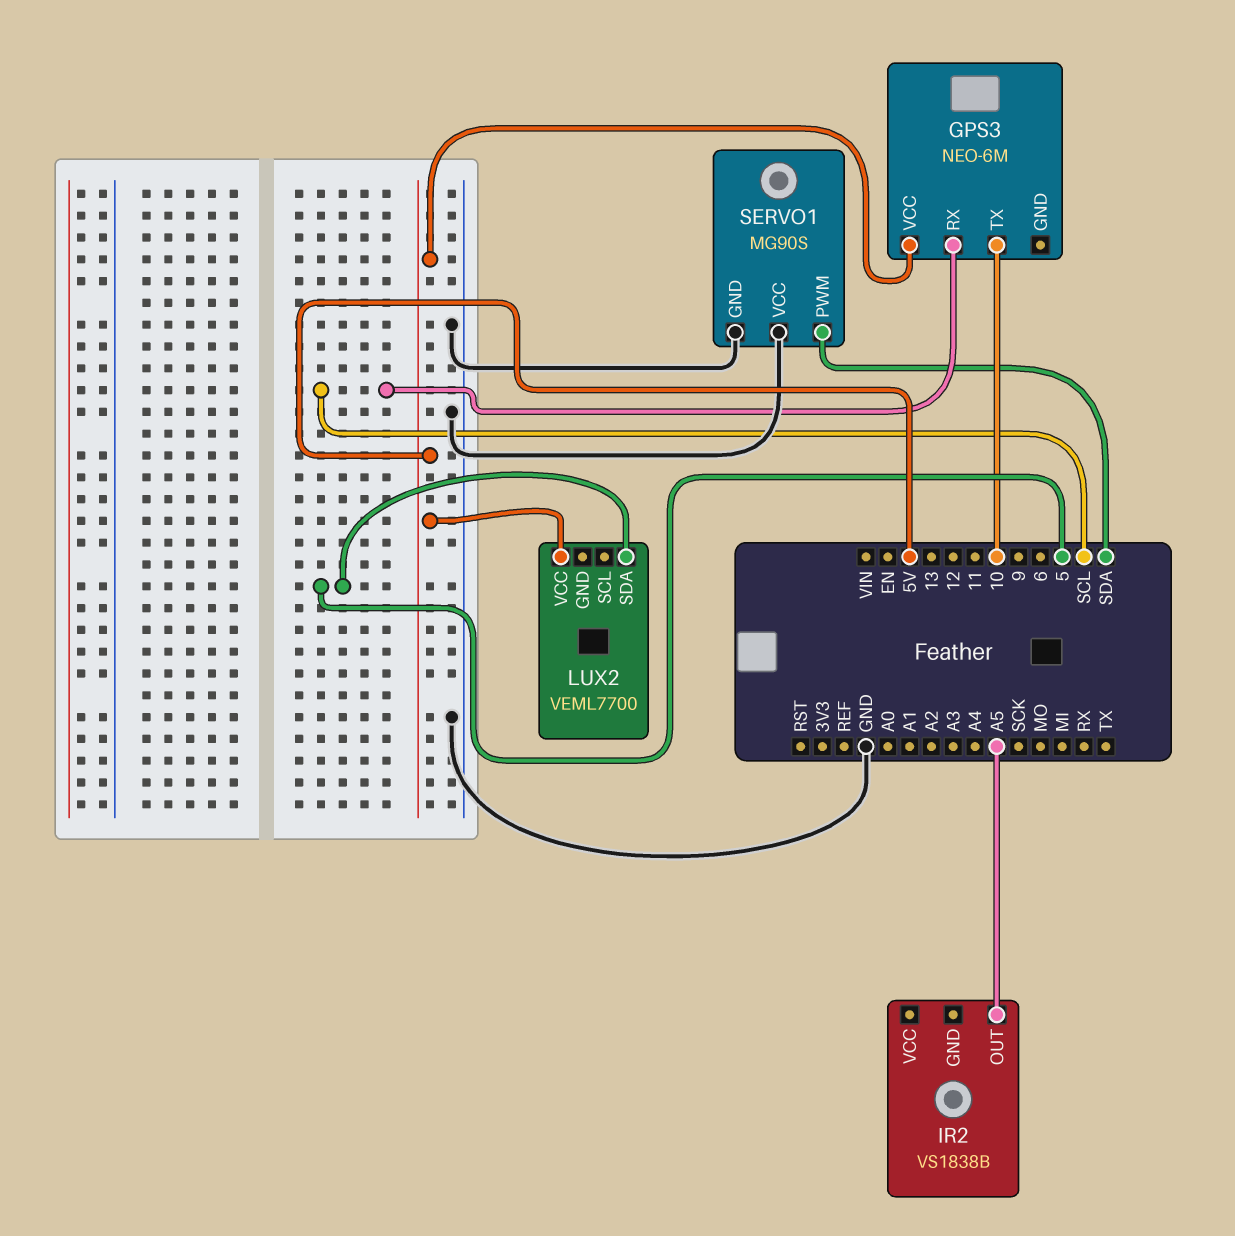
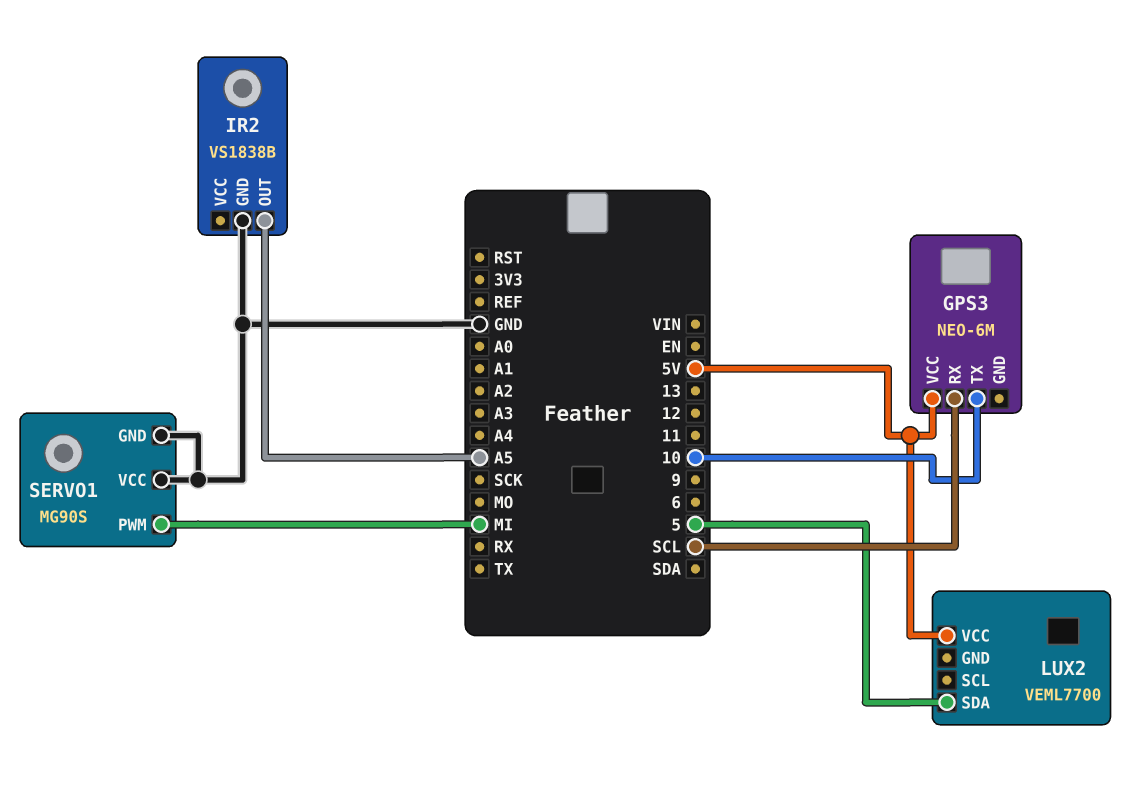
IR2 pin GND: none -> GND
SERVO1 pin PWM: SDA -> MI

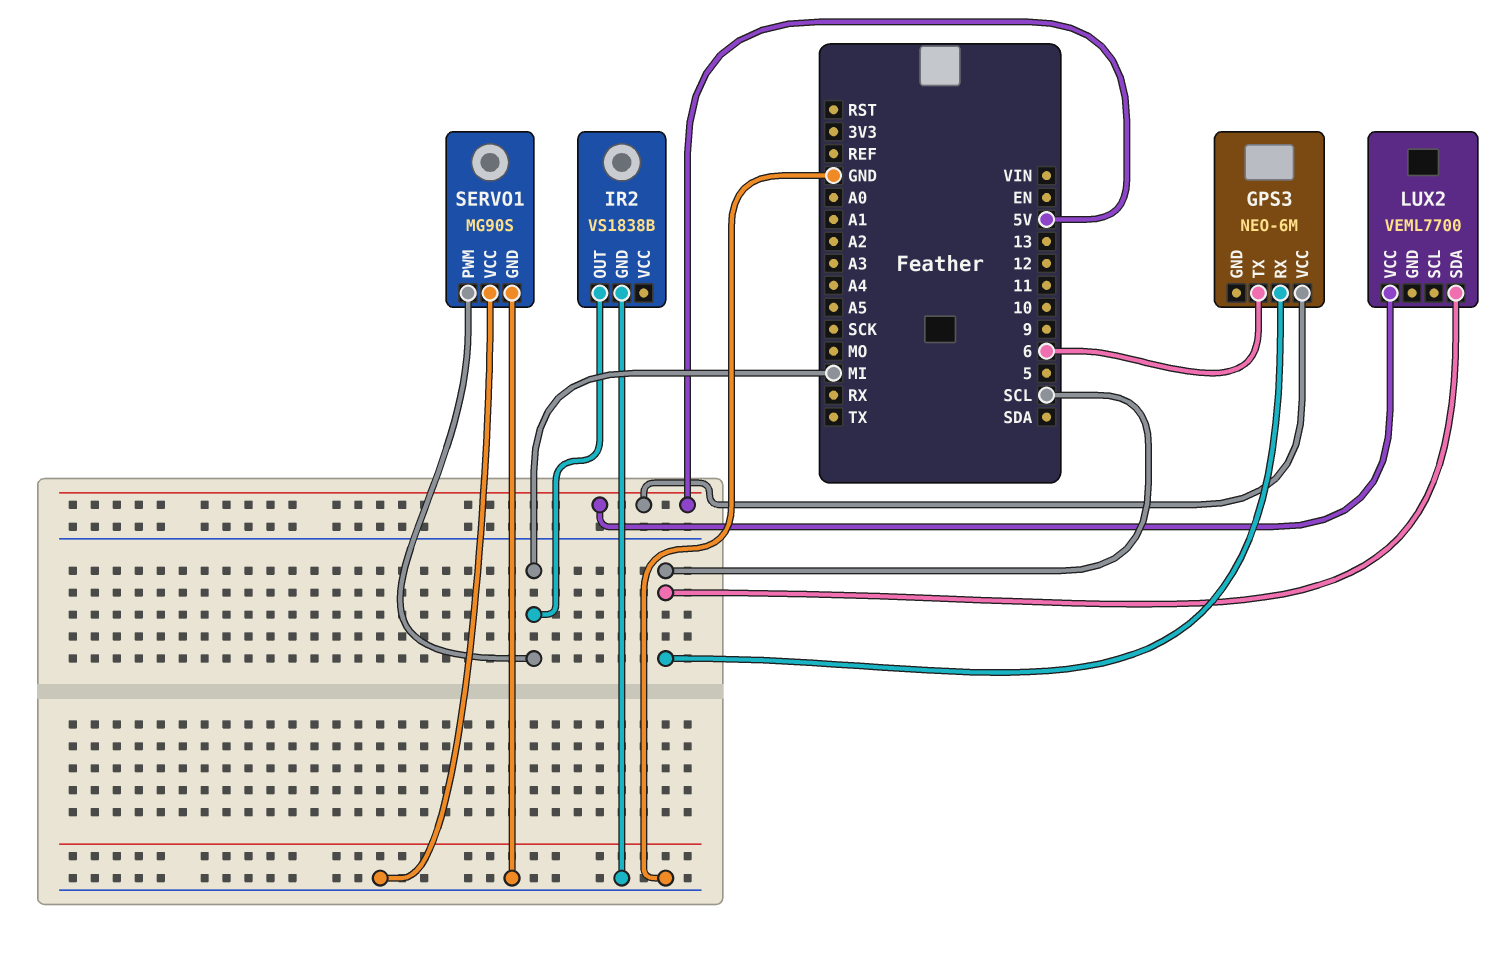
GPS3 pin TX: 10 -> 6
IR2 pin OUT: A5 -> MI
LUX2 pin SDA: 5 -> SCL

